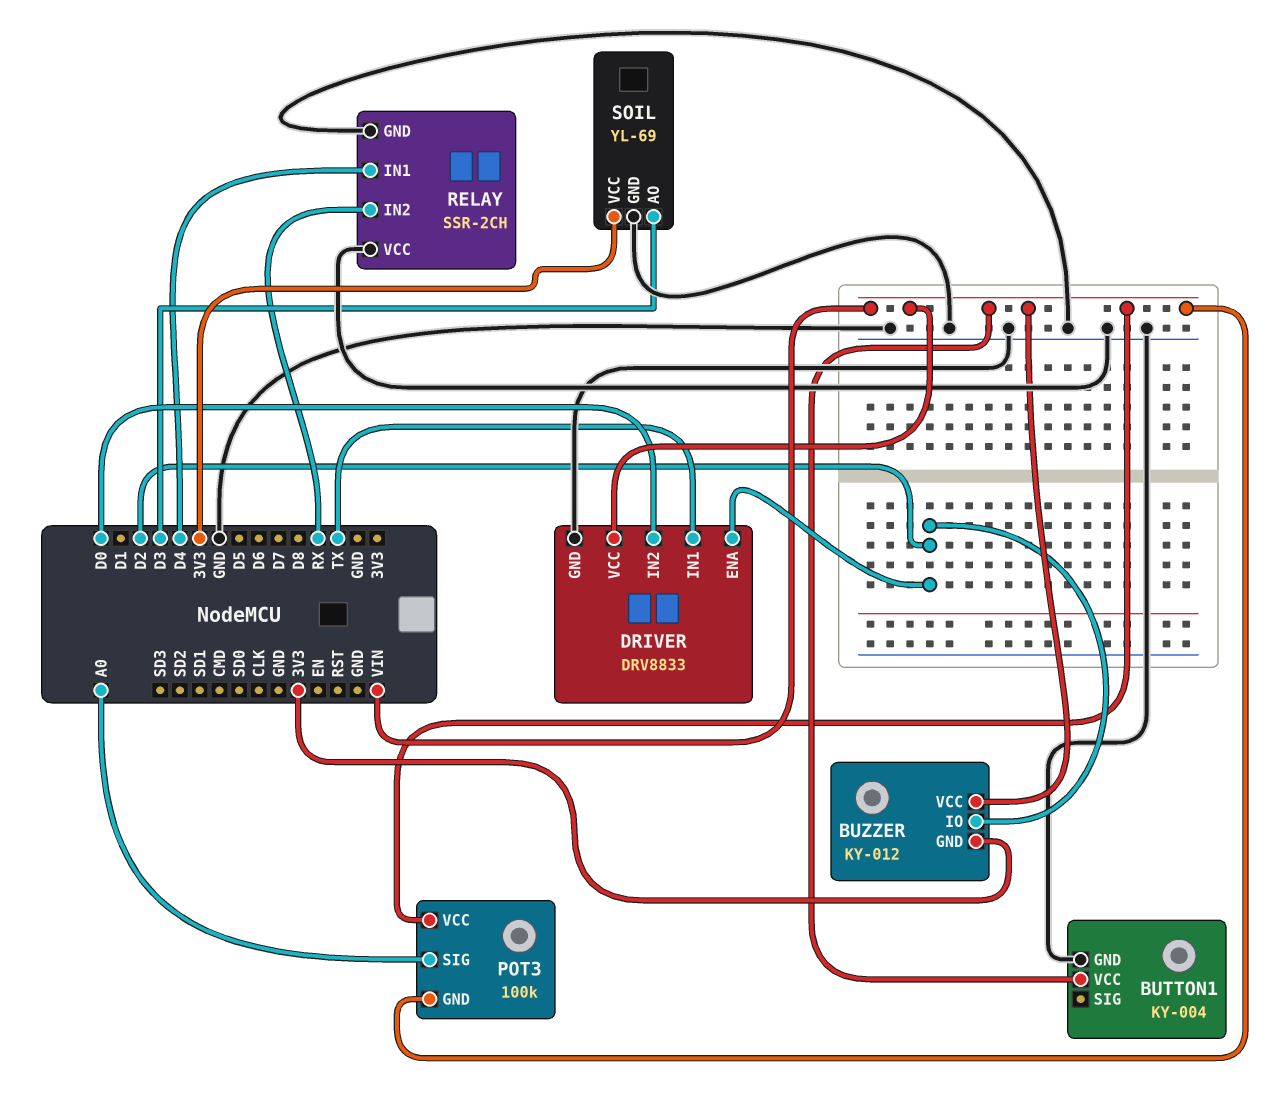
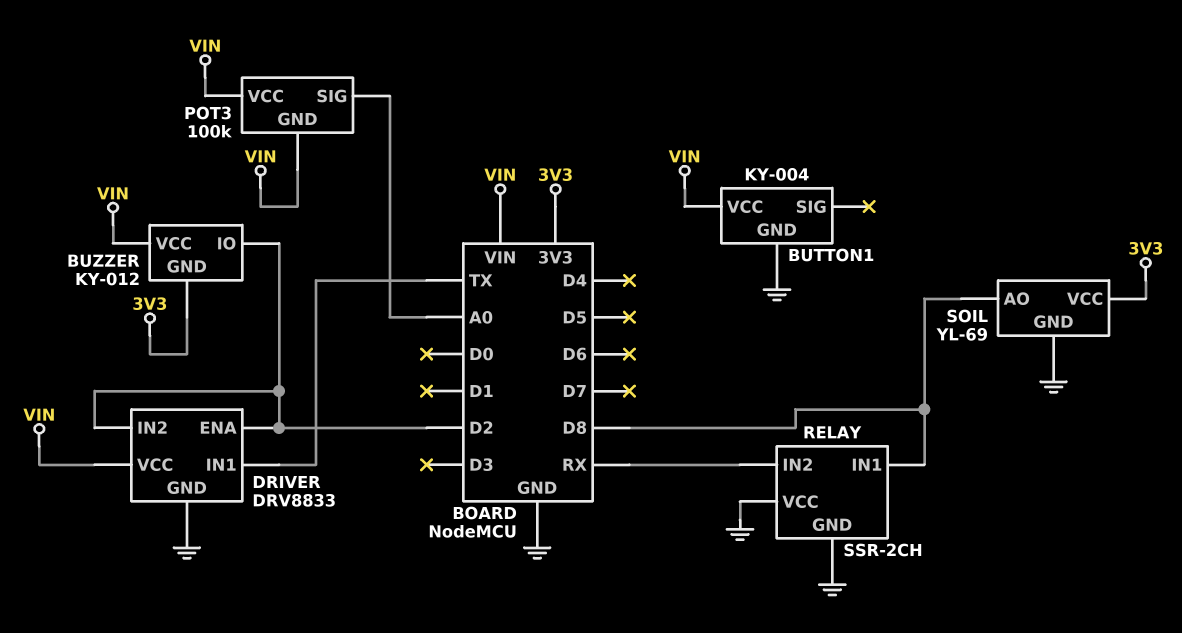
DRIVER pin IN2: D0 -> D2
RELAY pin IN1: D4 -> D8
SOIL pin AO: D3 -> D8

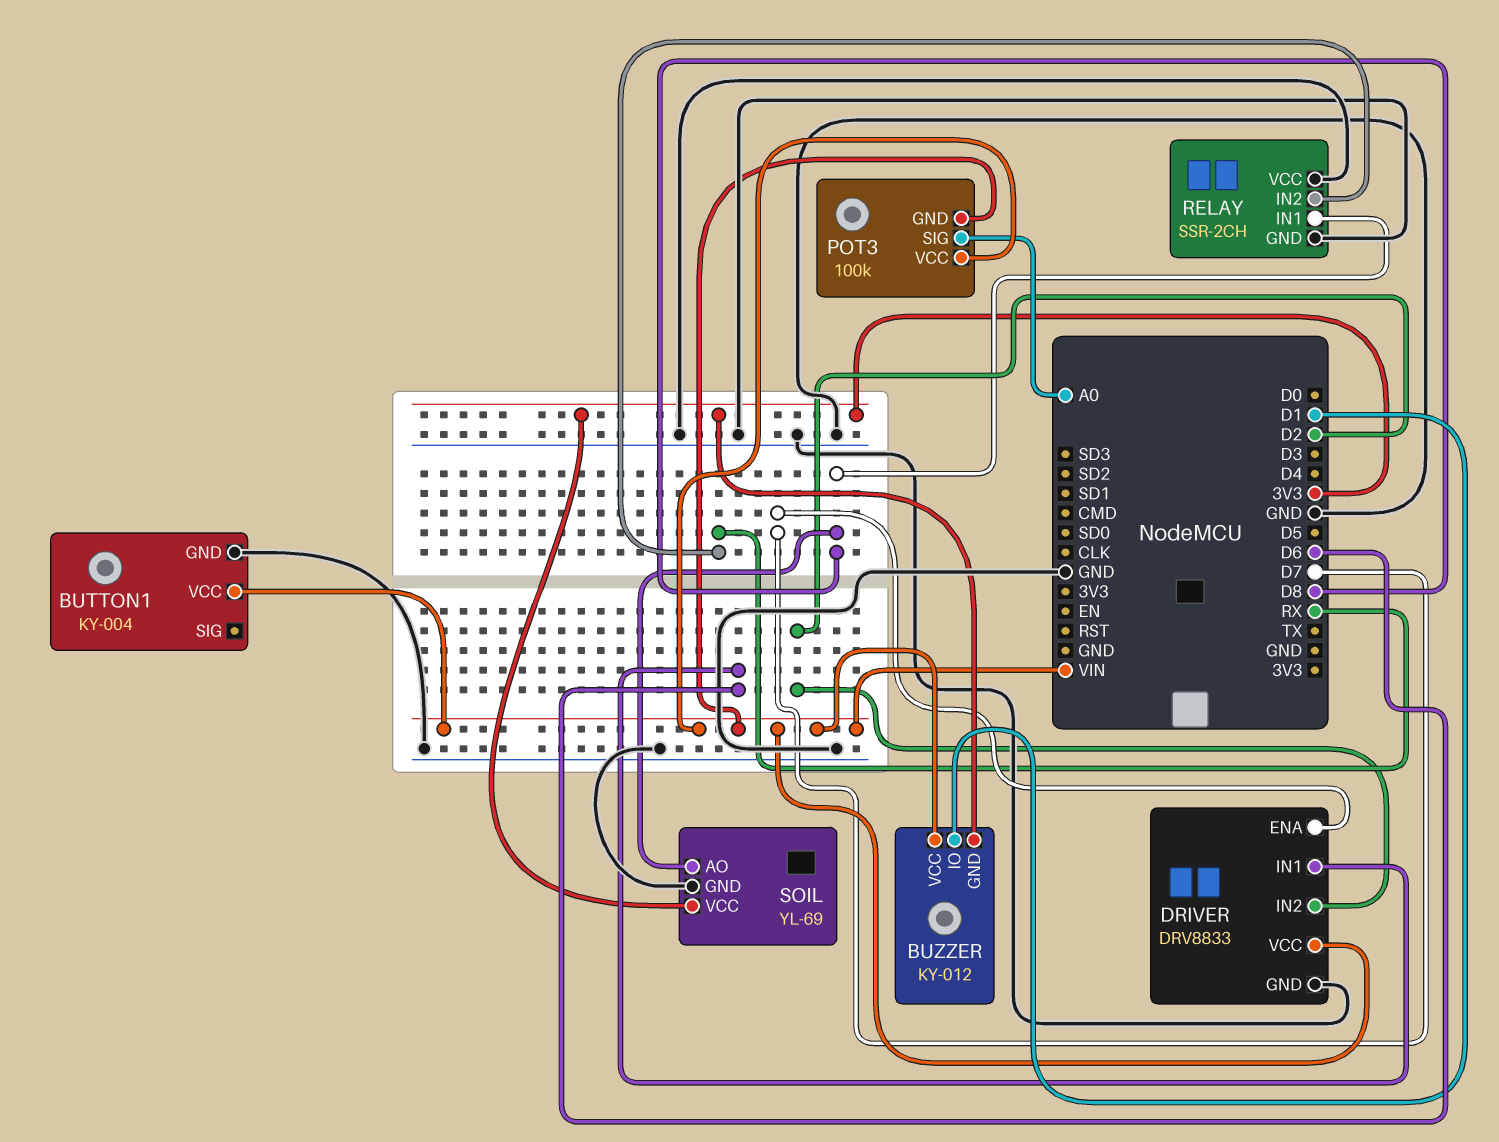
BUZZER pin IO: D2 -> D1
DRIVER pin ENA: D2 -> D7
DRIVER pin IN1: TX -> D6

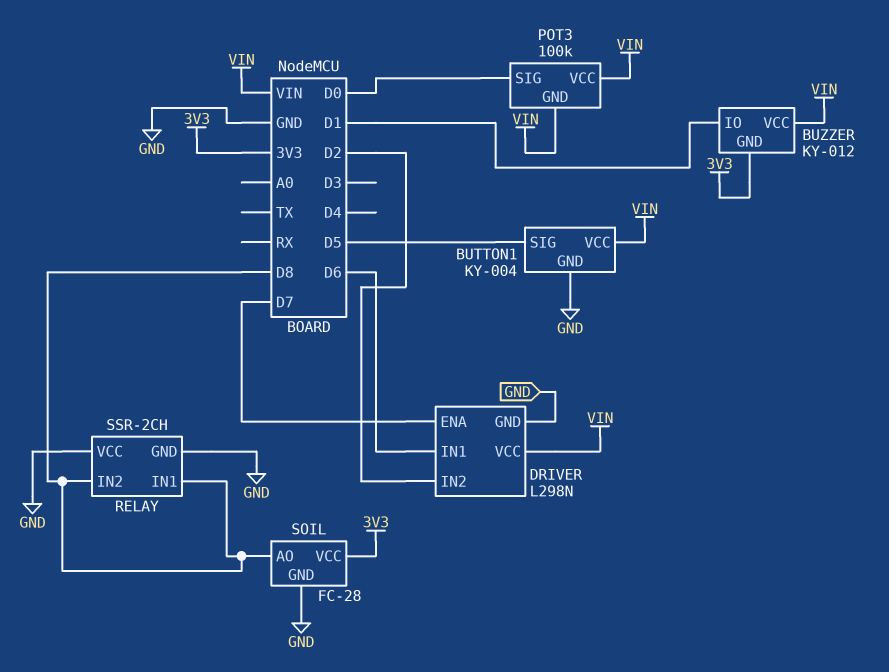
BUTTON1 pin SIG: none -> D5
DRIVER: DRV8833 -> L298N
POT3 pin SIG: A0 -> D0
RELAY pin IN2: RX -> D8
SOIL: YL-69 -> FC-28

